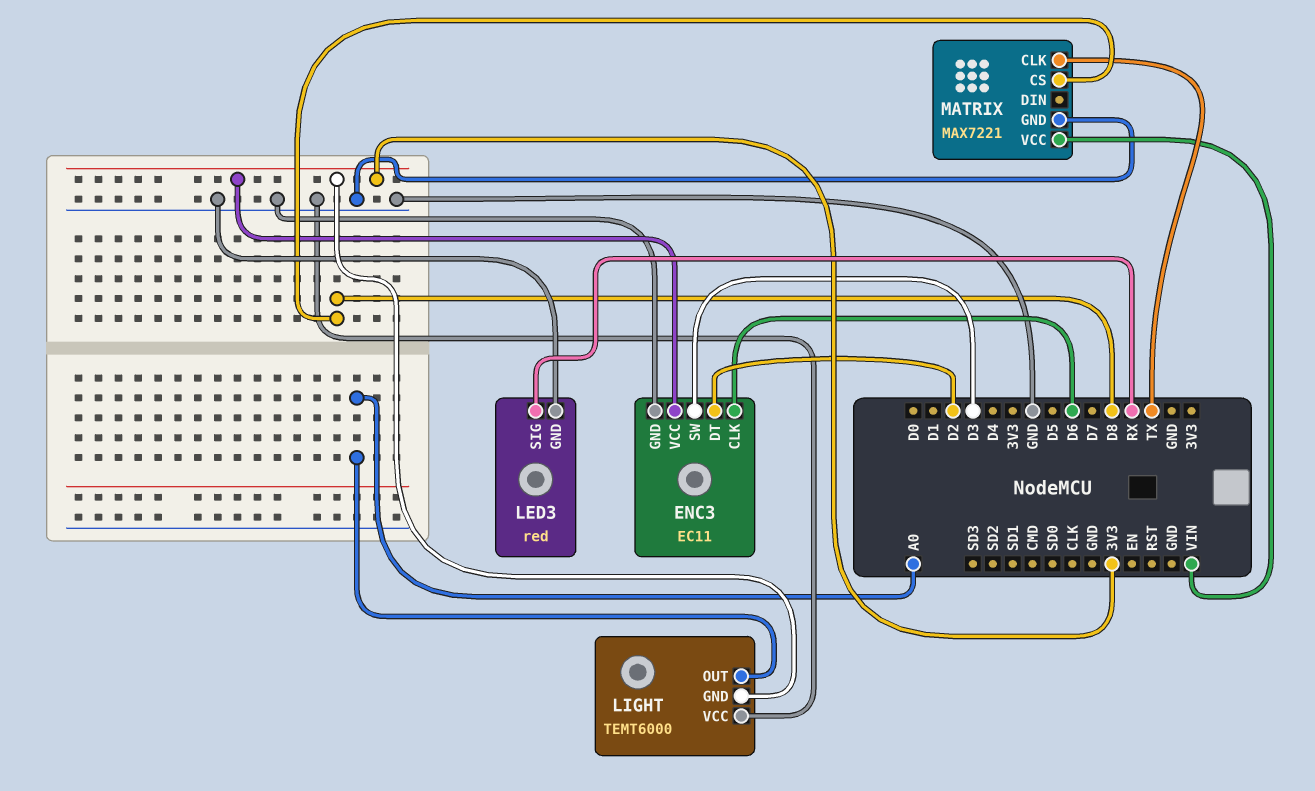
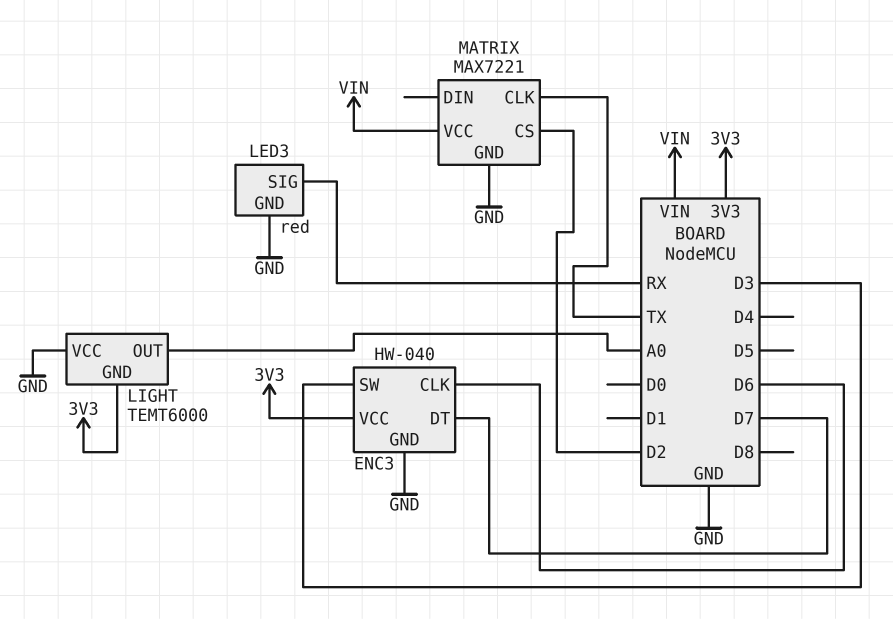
ENC3: EC11 -> HW-040
ENC3 pin DT: D2 -> D7
MATRIX pin CS: D8 -> D2

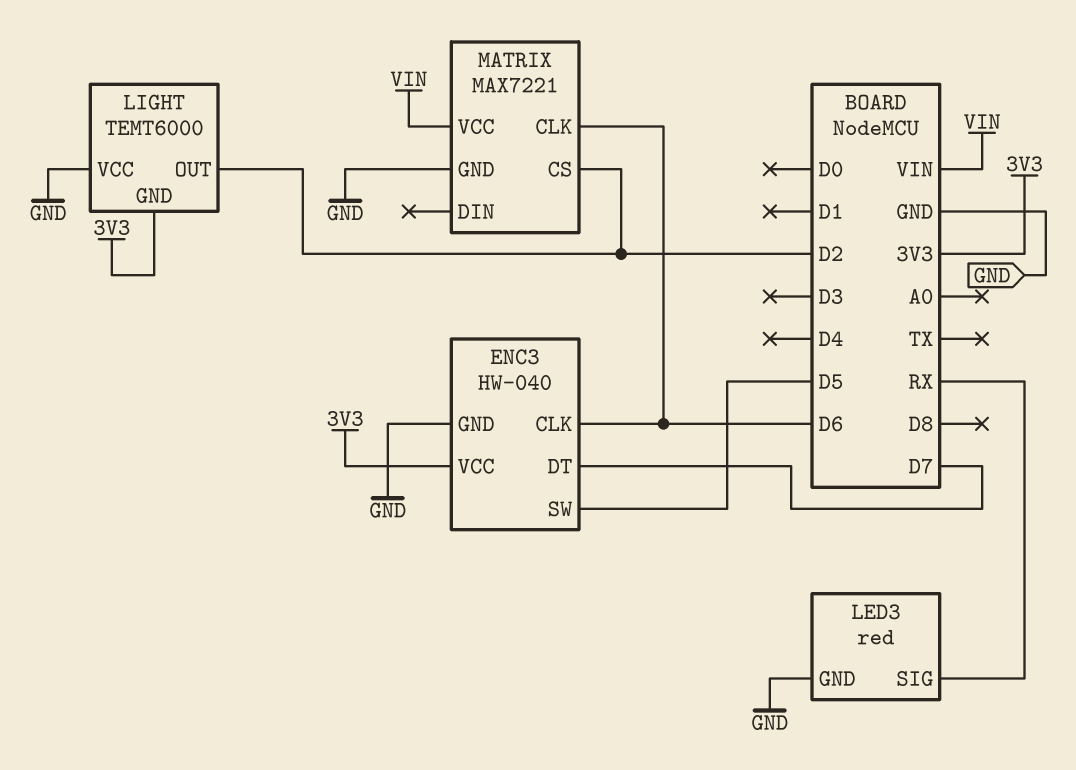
ENC3 pin SW: D3 -> D5
LIGHT pin OUT: A0 -> D2
MATRIX pin CLK: TX -> D6

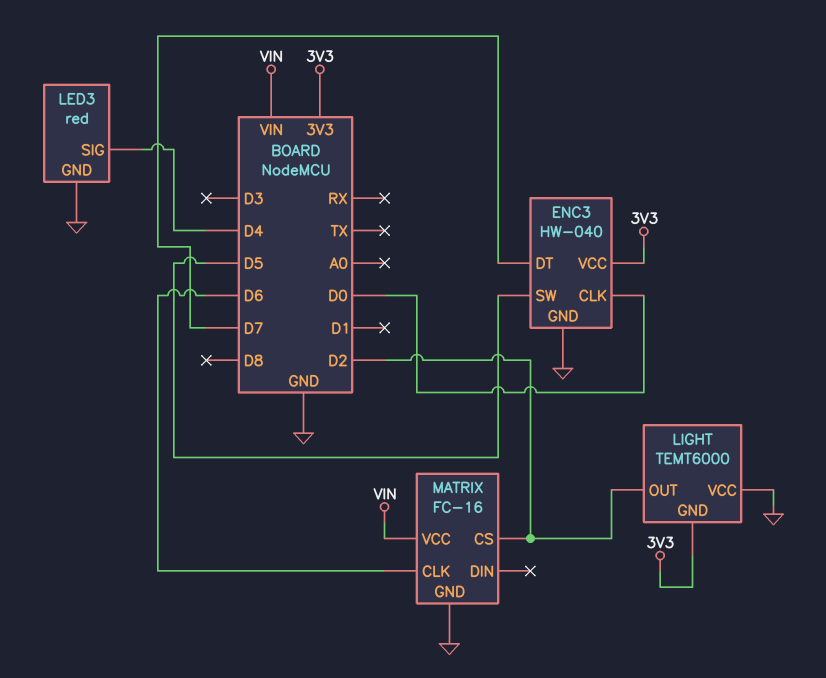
ENC3 pin CLK: D6 -> D0
LED3 pin SIG: RX -> D4
MATRIX: MAX7221 -> FC-16

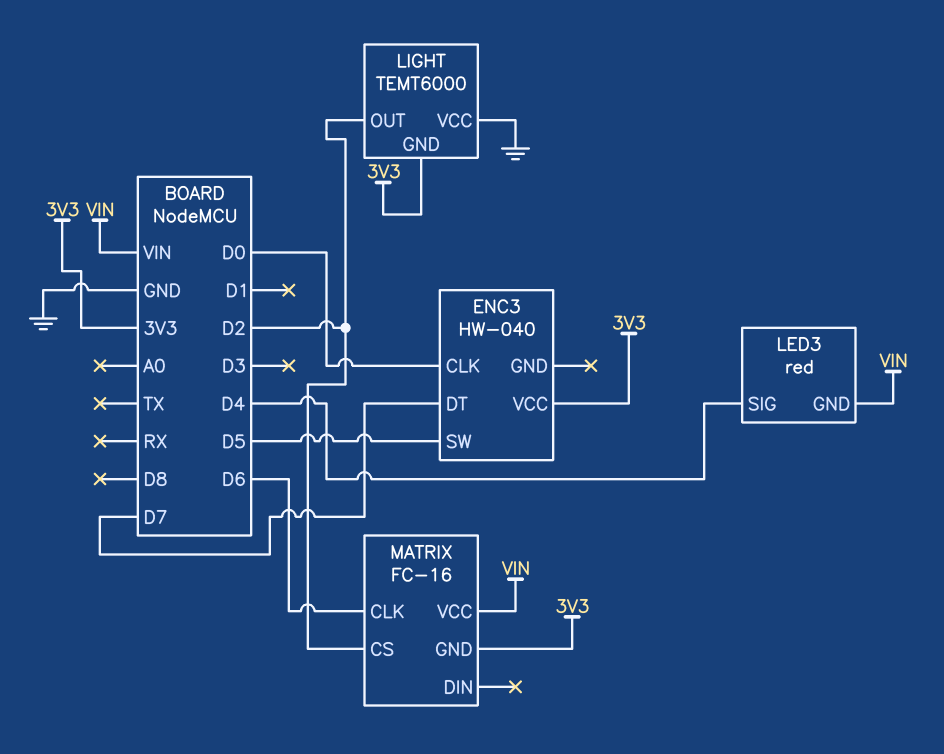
ENC3 pin GND: GND -> none
LED3 pin GND: GND -> VIN
MATRIX pin GND: GND -> 3V3

